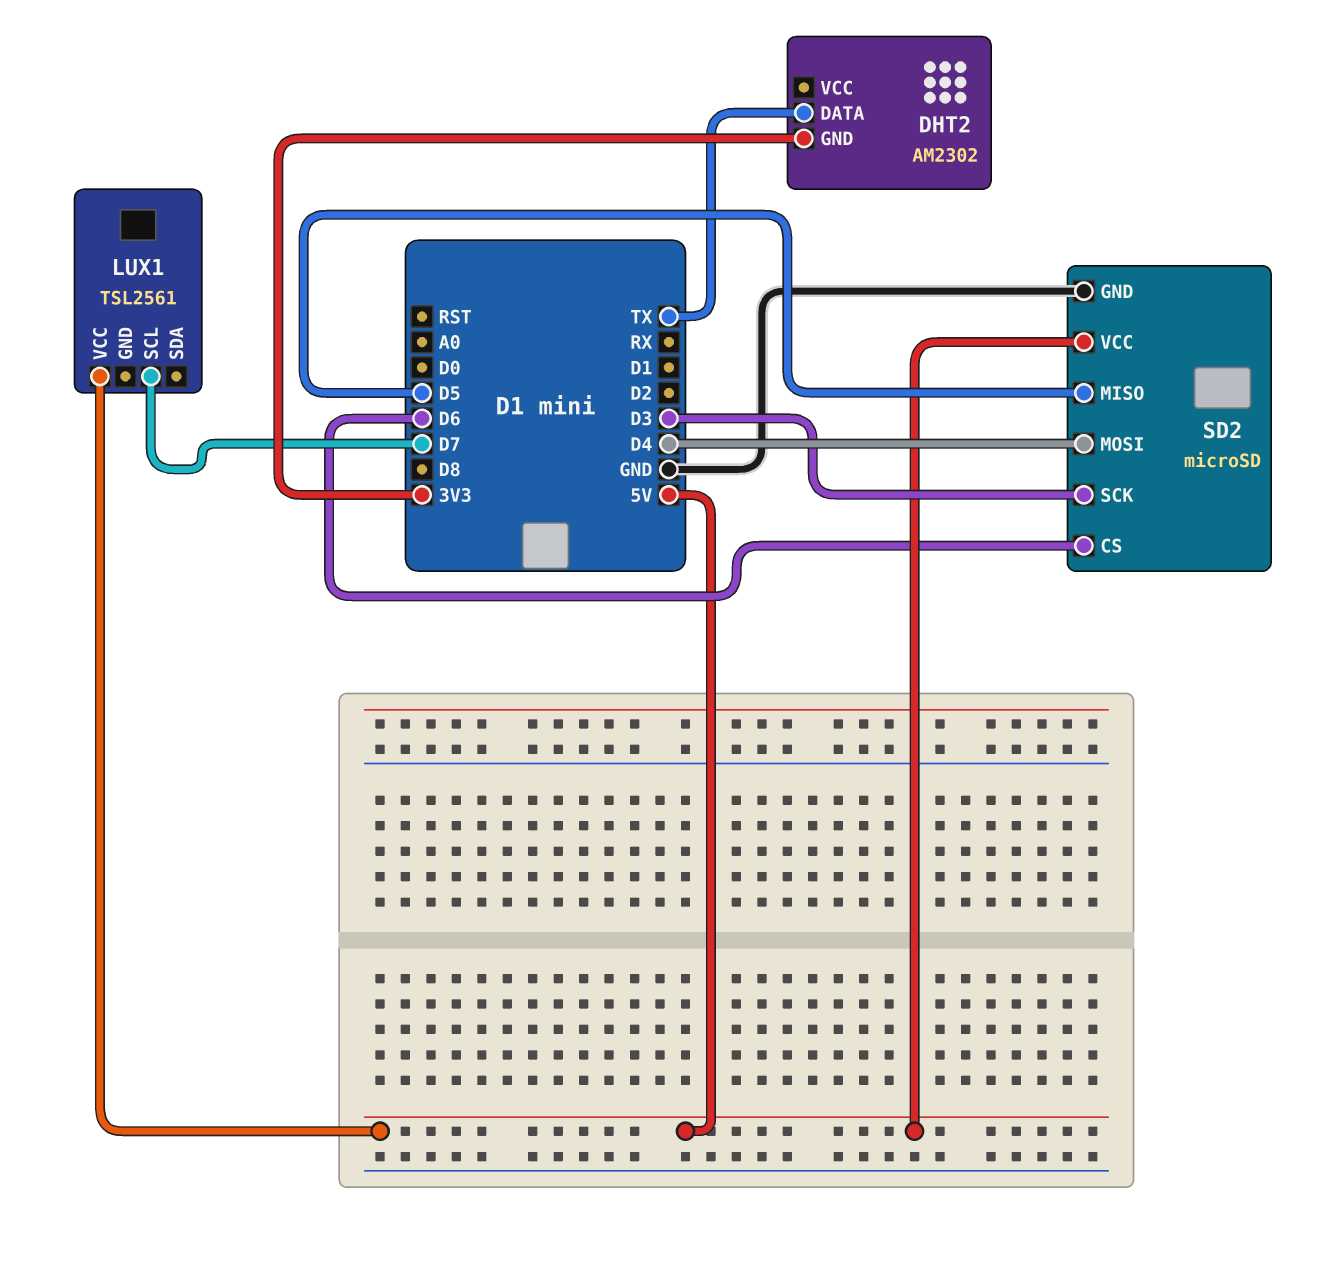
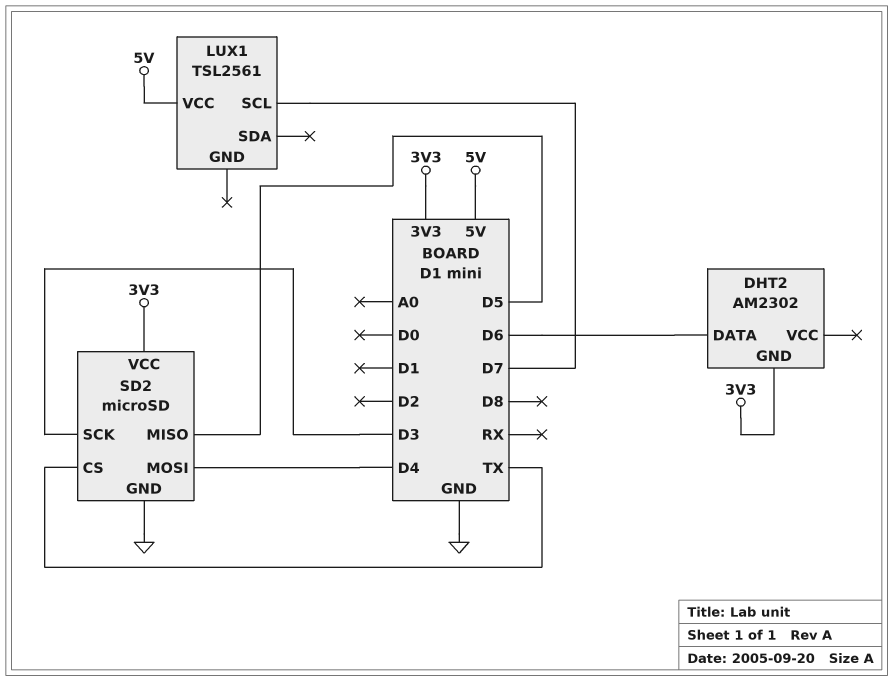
DHT2 pin DATA: TX -> D6
SD2 pin CS: D6 -> TX
SD2 pin VCC: 5V -> 3V3

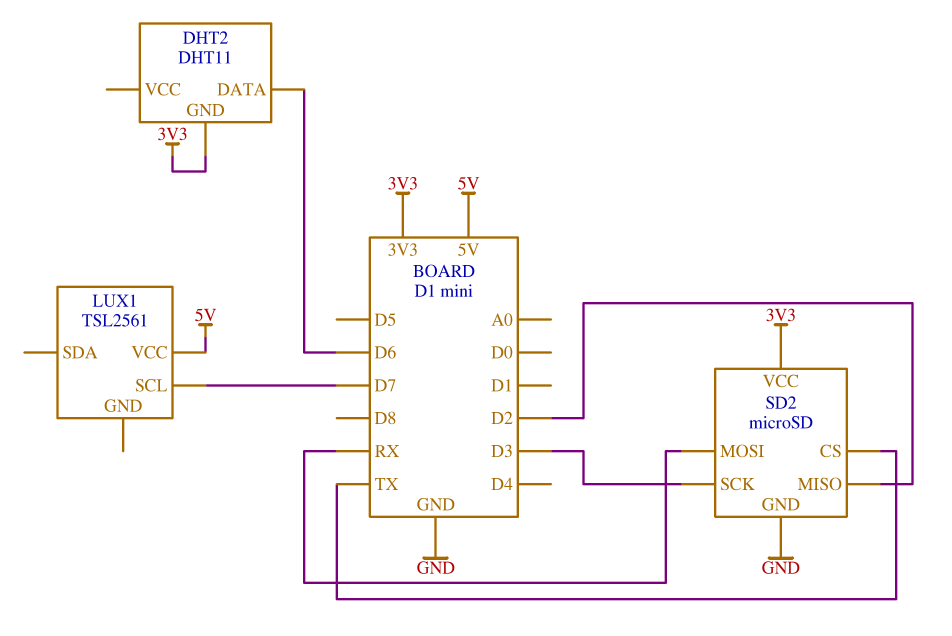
DHT2: AM2302 -> DHT11
SD2 pin MISO: D5 -> D2
SD2 pin MOSI: D4 -> RX

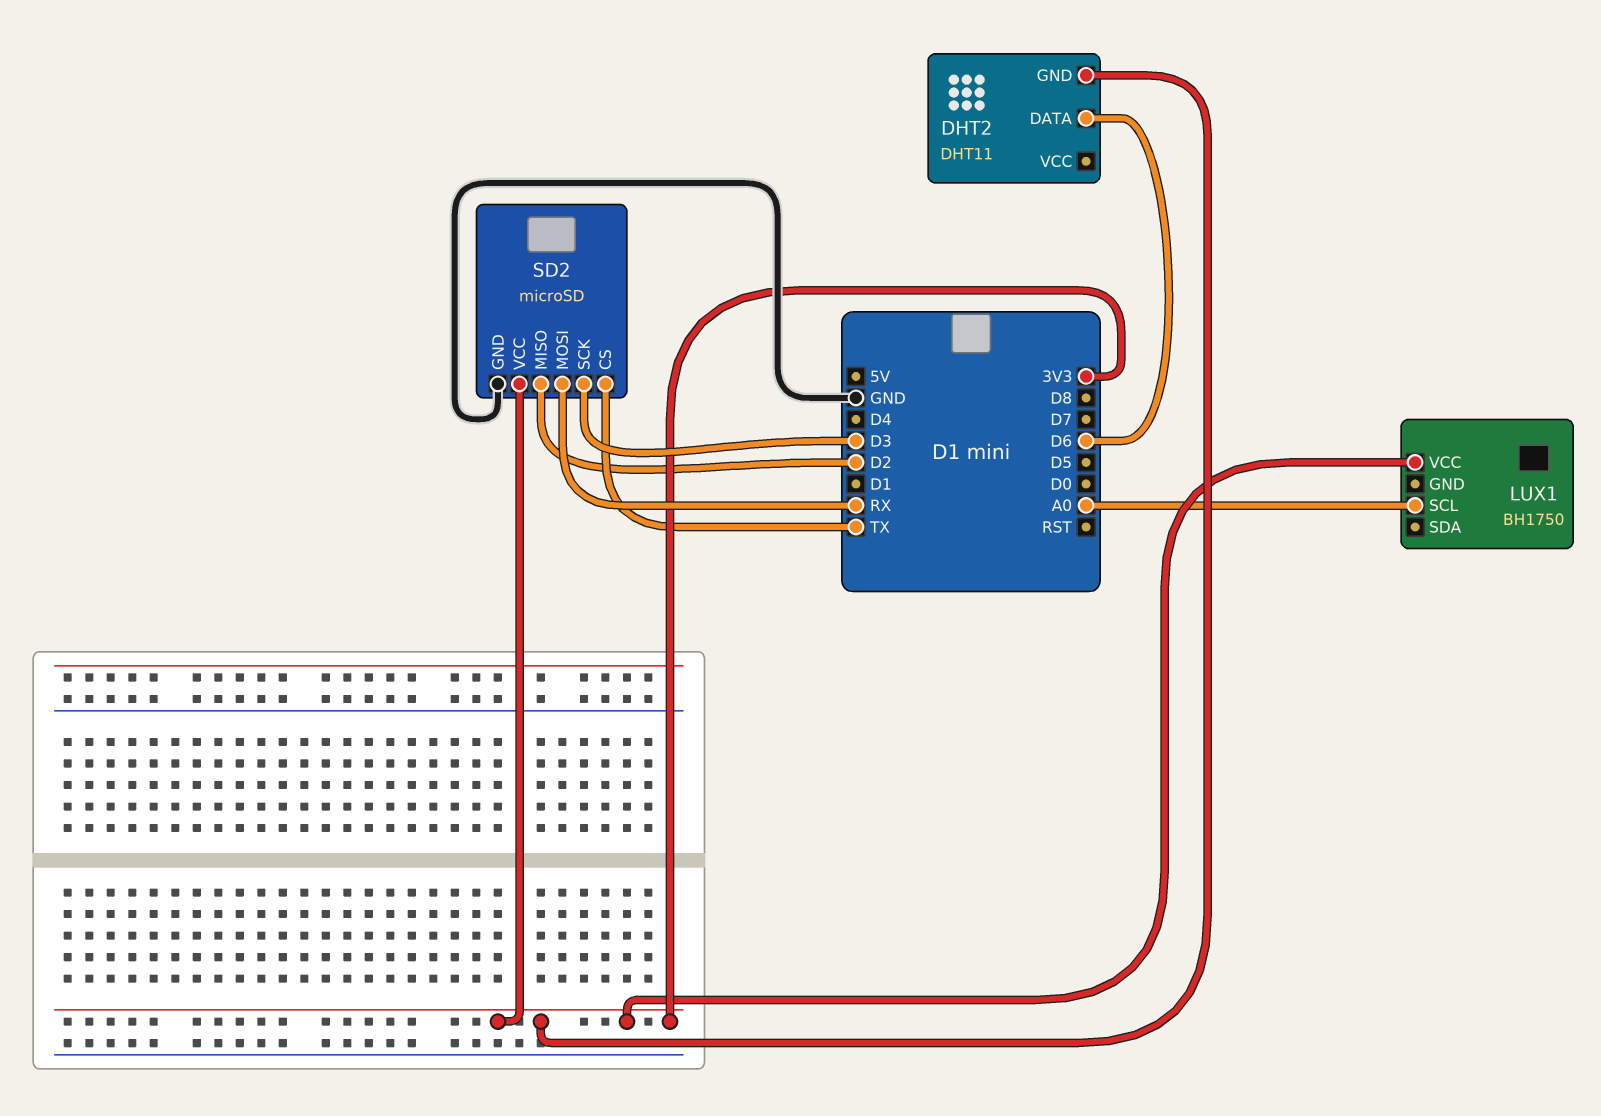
LUX1: TSL2561 -> BH1750
LUX1 pin SCL: D7 -> A0
LUX1 pin VCC: 5V -> 3V3

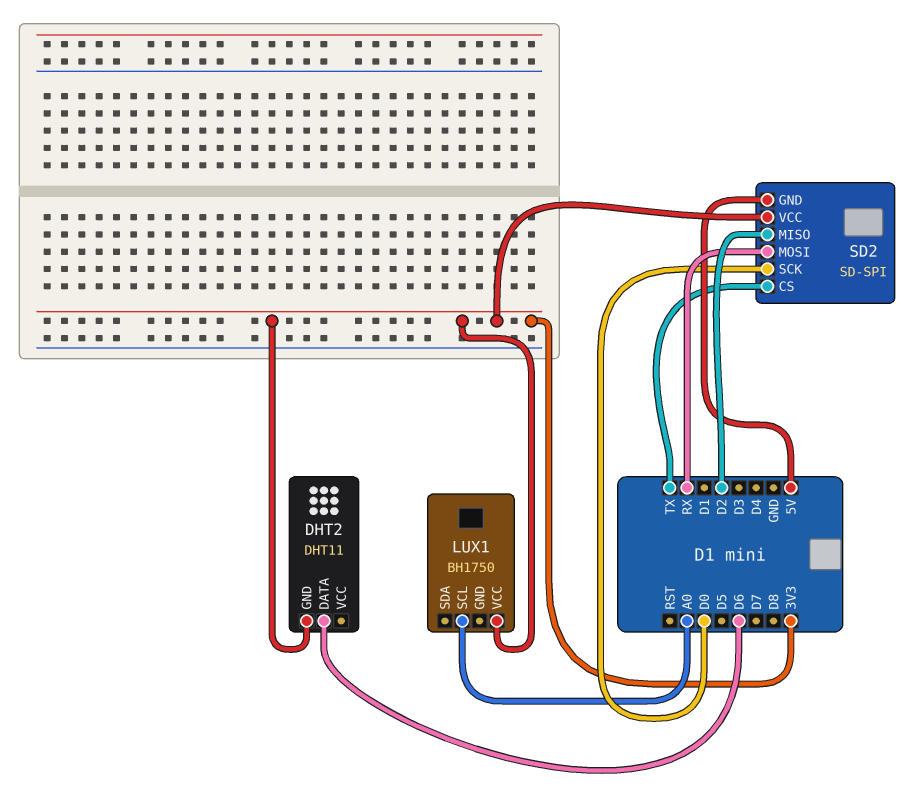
SD2: microSD -> SD-SPI
SD2 pin GND: GND -> 5V
SD2 pin SCK: D3 -> D0

